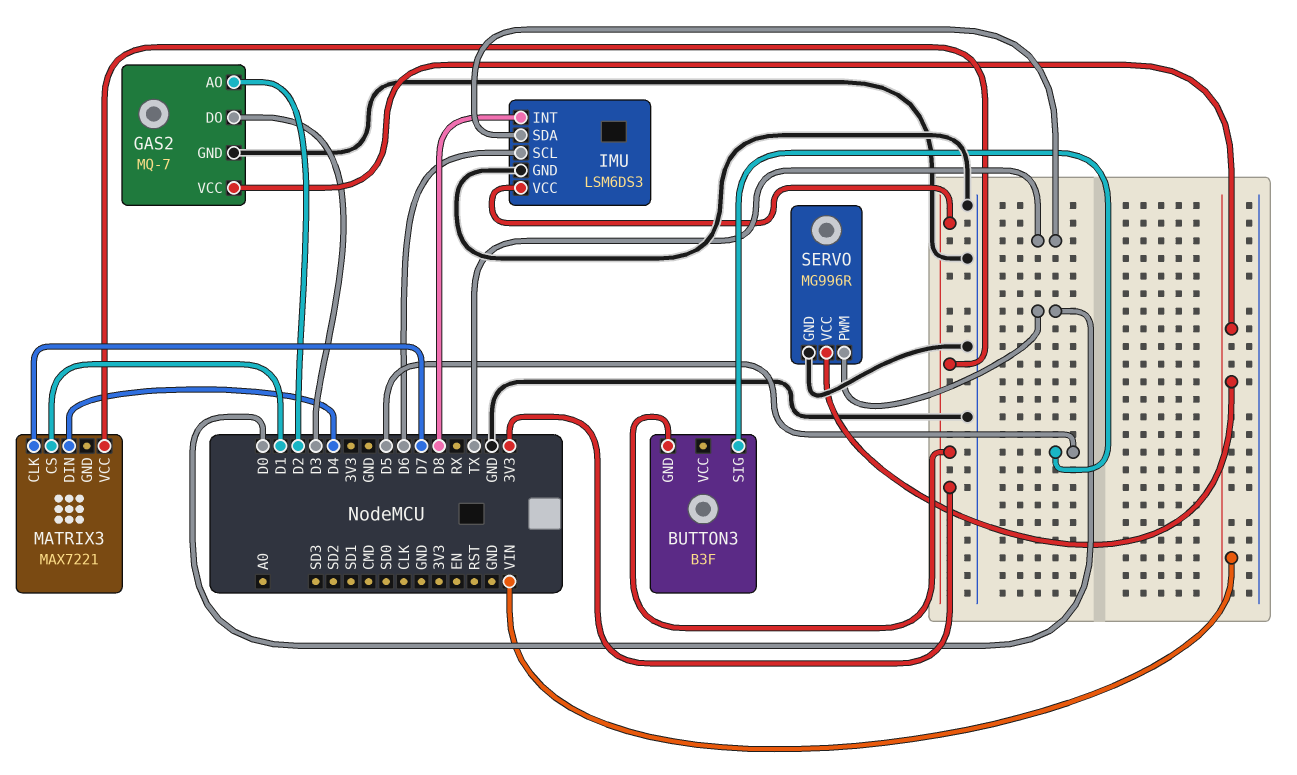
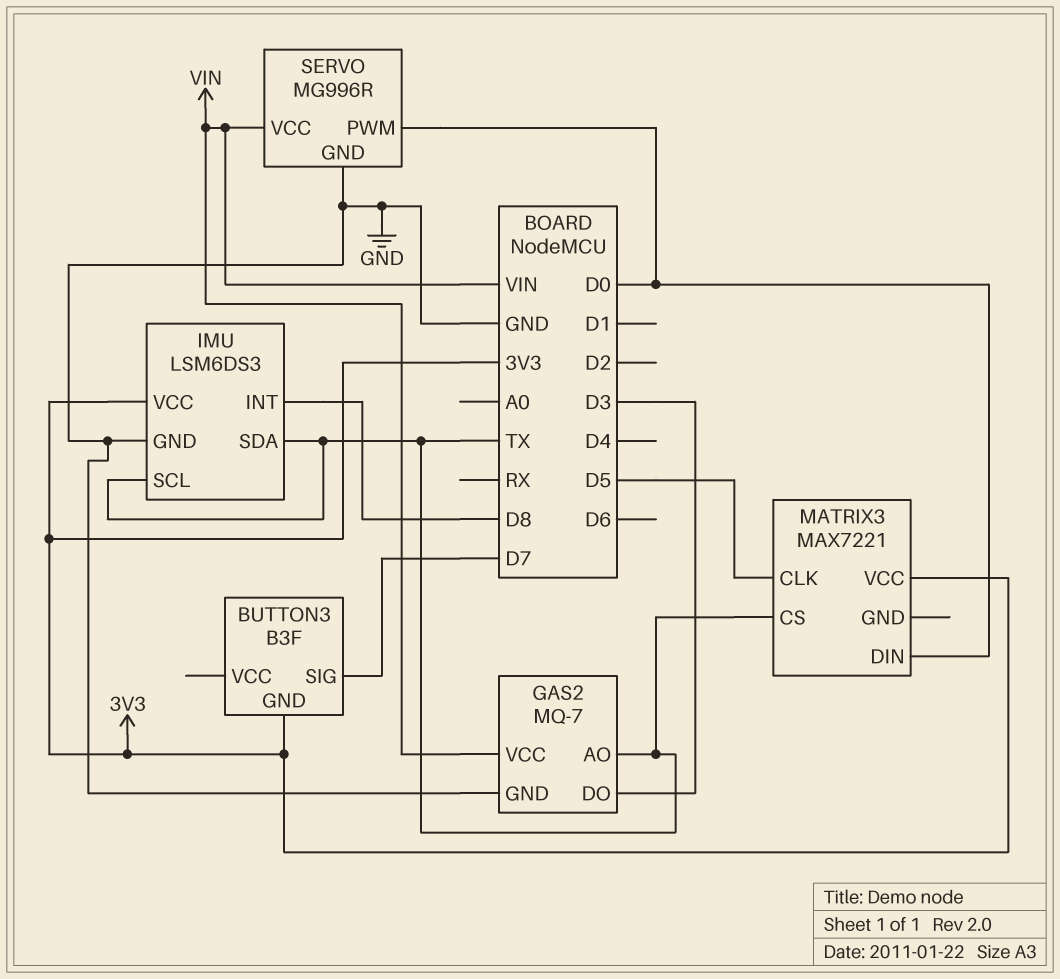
BUTTON3 pin SIG: D5 -> D7
GAS2 pin AO: D2 -> TX
IMU pin SCL: D6 -> TX
MATRIX3 pin CLK: D7 -> D5
MATRIX3 pin CS: D1 -> TX
MATRIX3 pin DIN: D4 -> D0

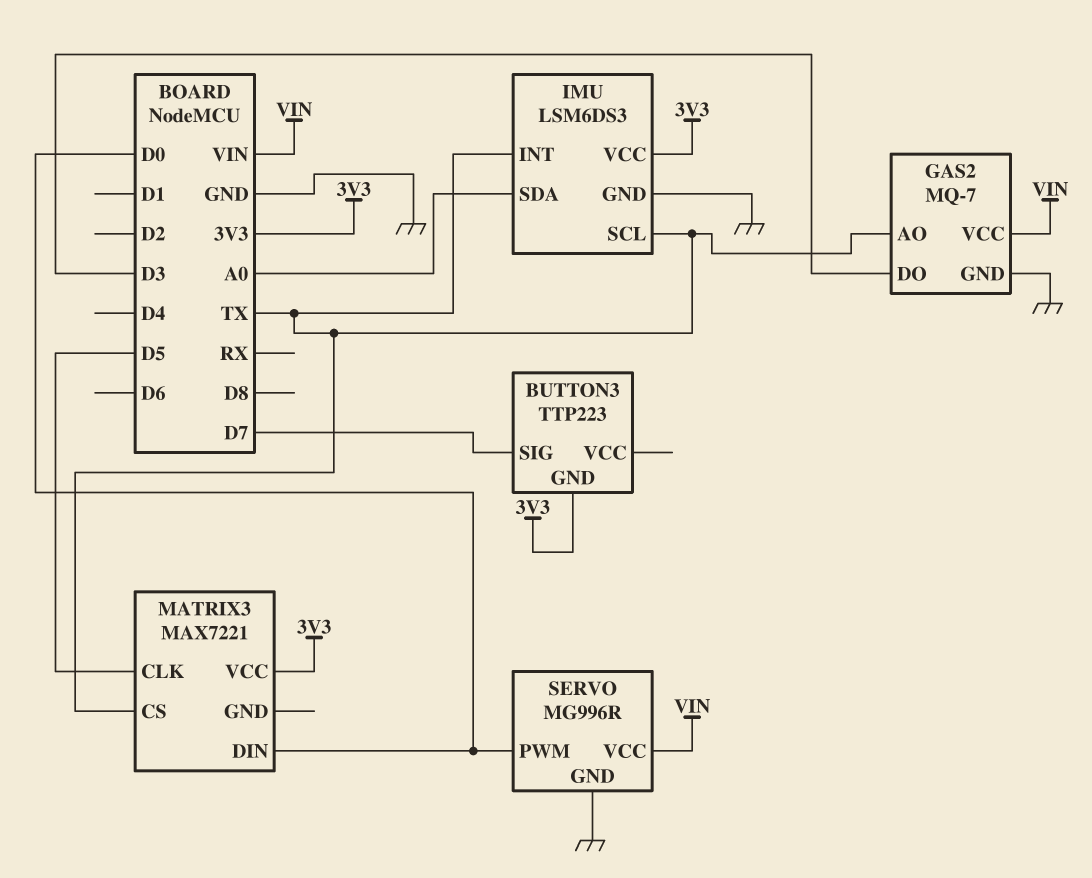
BUTTON3: B3F -> TTP223
IMU pin INT: D8 -> TX
IMU pin SDA: TX -> A0

